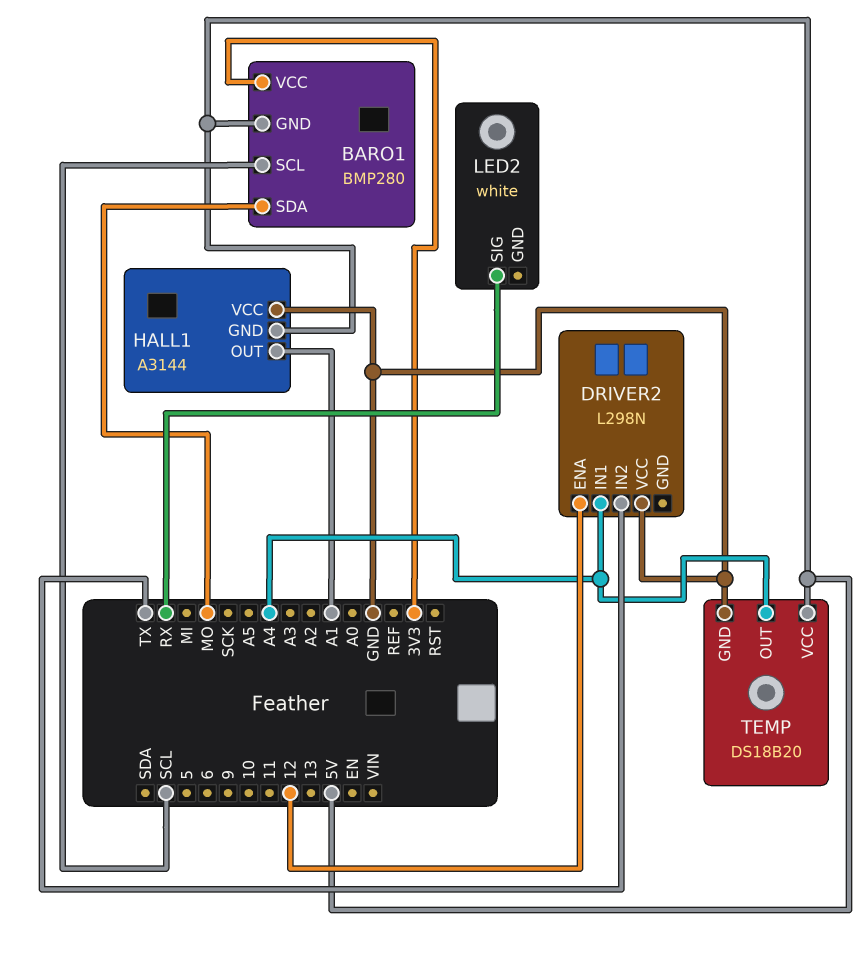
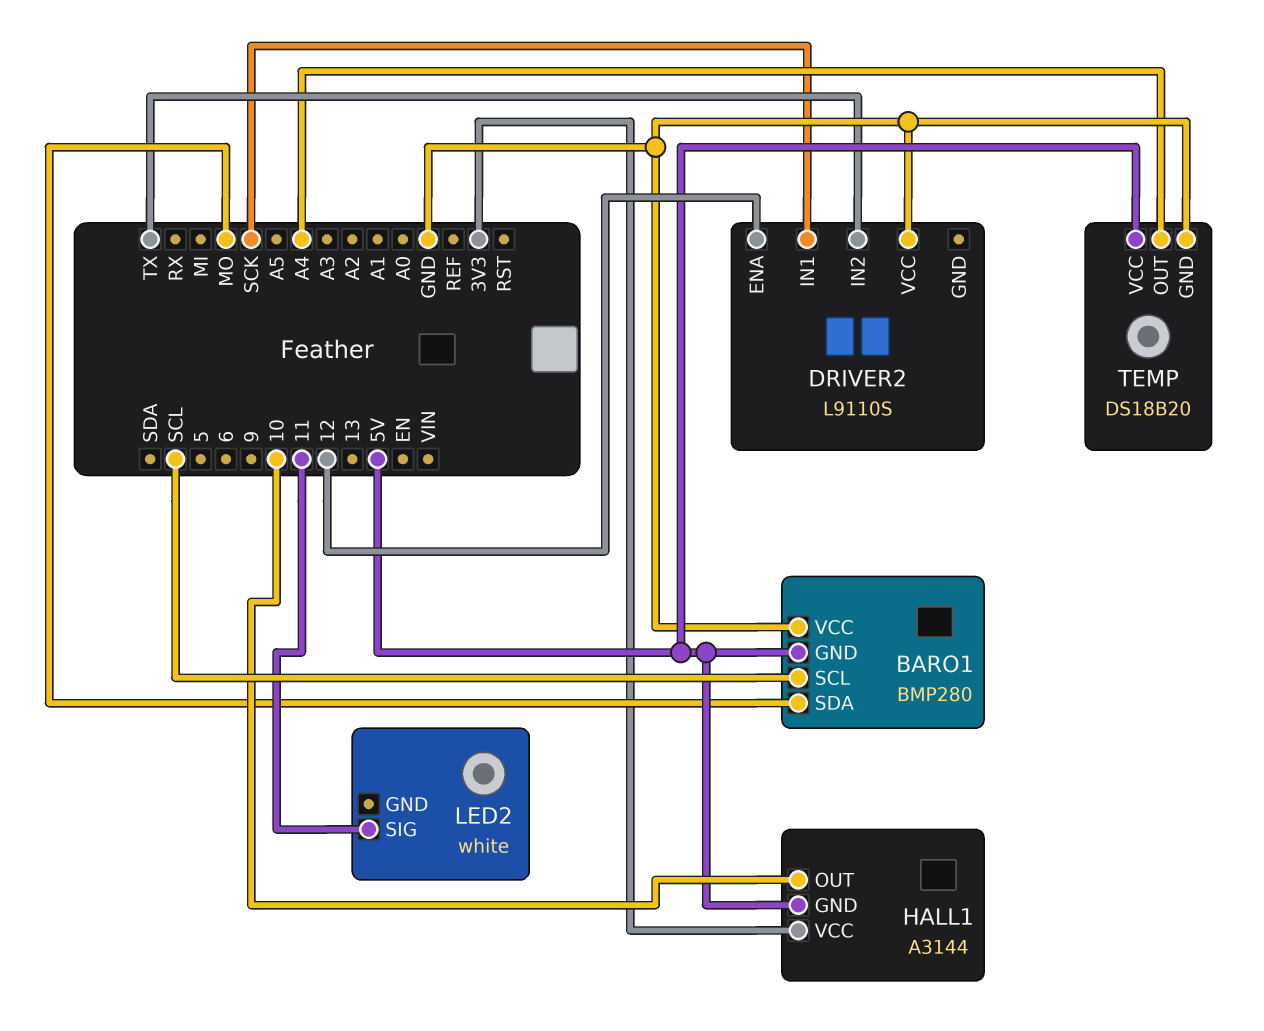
BARO1 pin VCC: 3V3 -> GND
DRIVER2: L298N -> L9110S
DRIVER2 pin IN1: A4 -> SCK
HALL1 pin OUT: A1 -> 10
HALL1 pin VCC: GND -> 3V3
LED2 pin SIG: RX -> 11

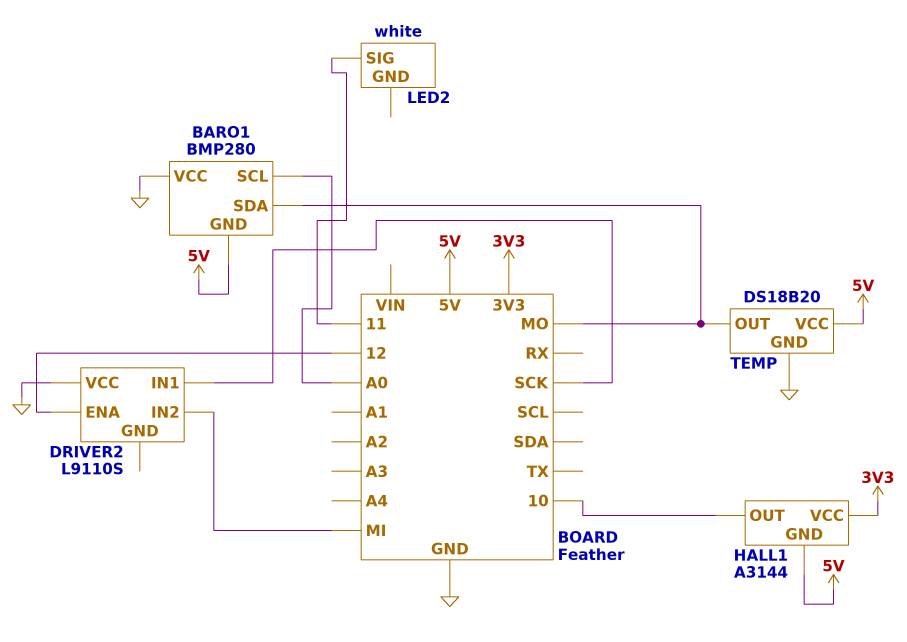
BARO1 pin SCL: SCL -> A0
DRIVER2 pin IN2: TX -> MI
TEMP pin OUT: A4 -> MO

